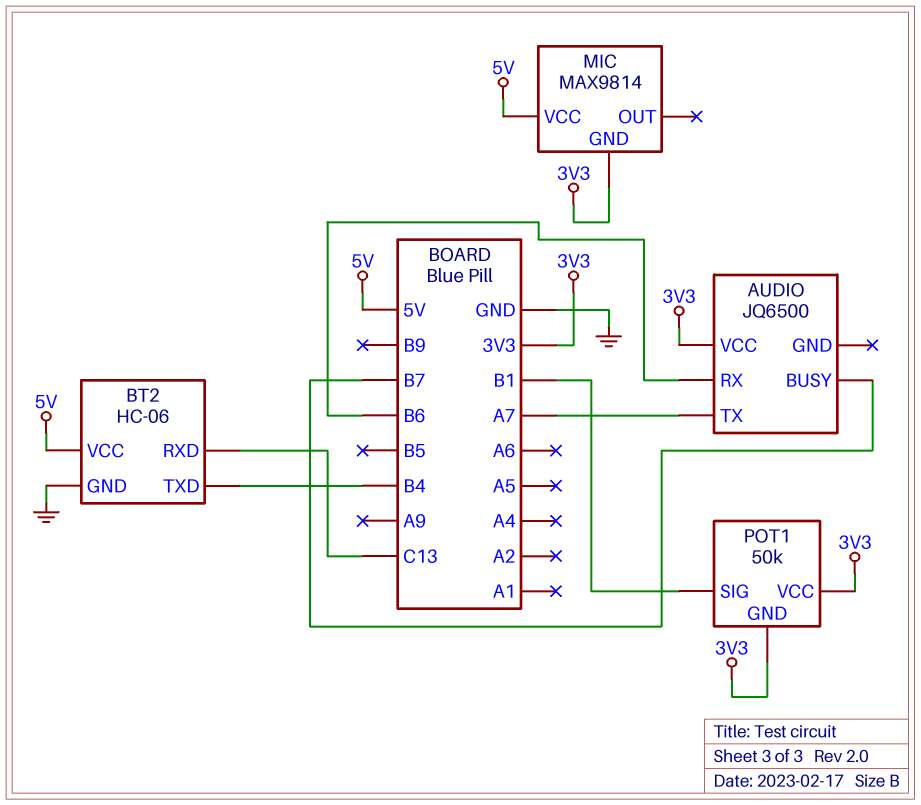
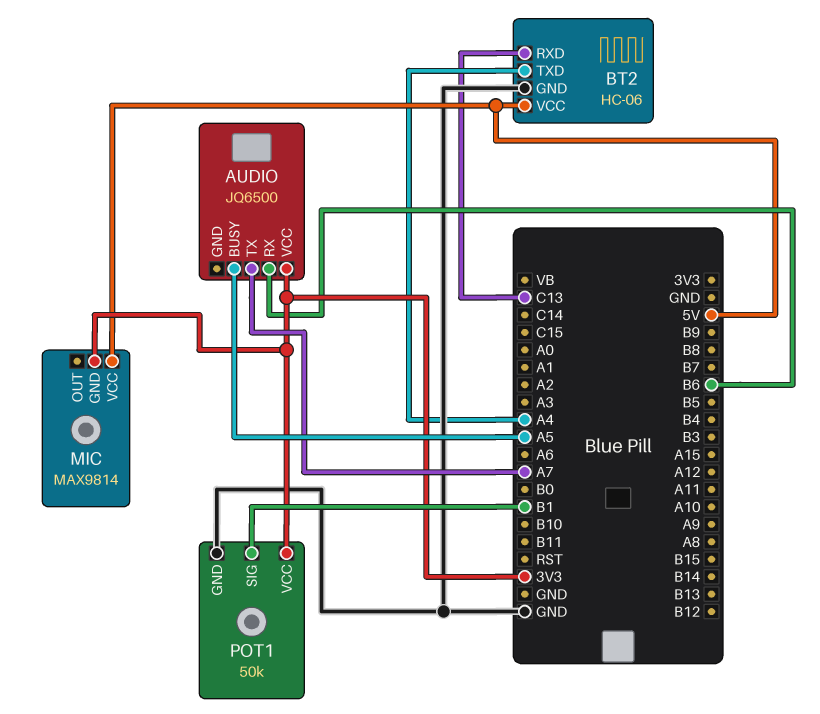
AUDIO pin BUSY: B7 -> A5
BT2 pin TXD: B4 -> A4
POT1 pin GND: 3V3 -> GND

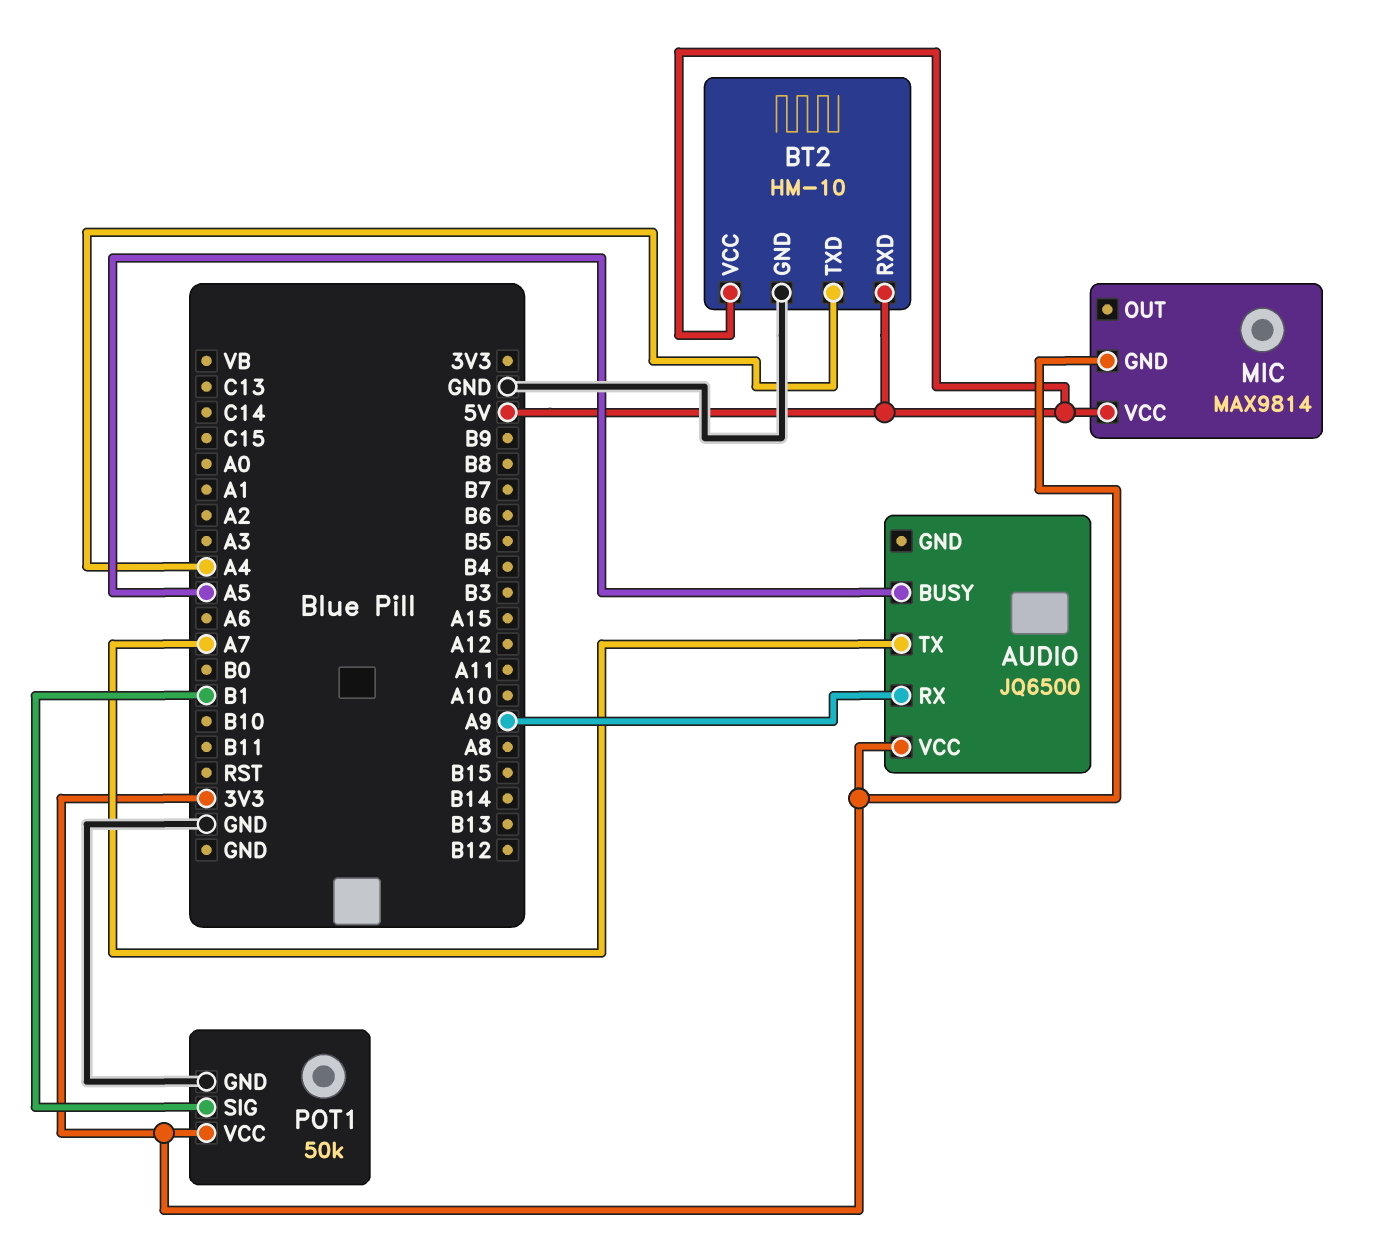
AUDIO pin RX: B6 -> A9
BT2: HC-06 -> HM-10
BT2 pin RXD: C13 -> 5V

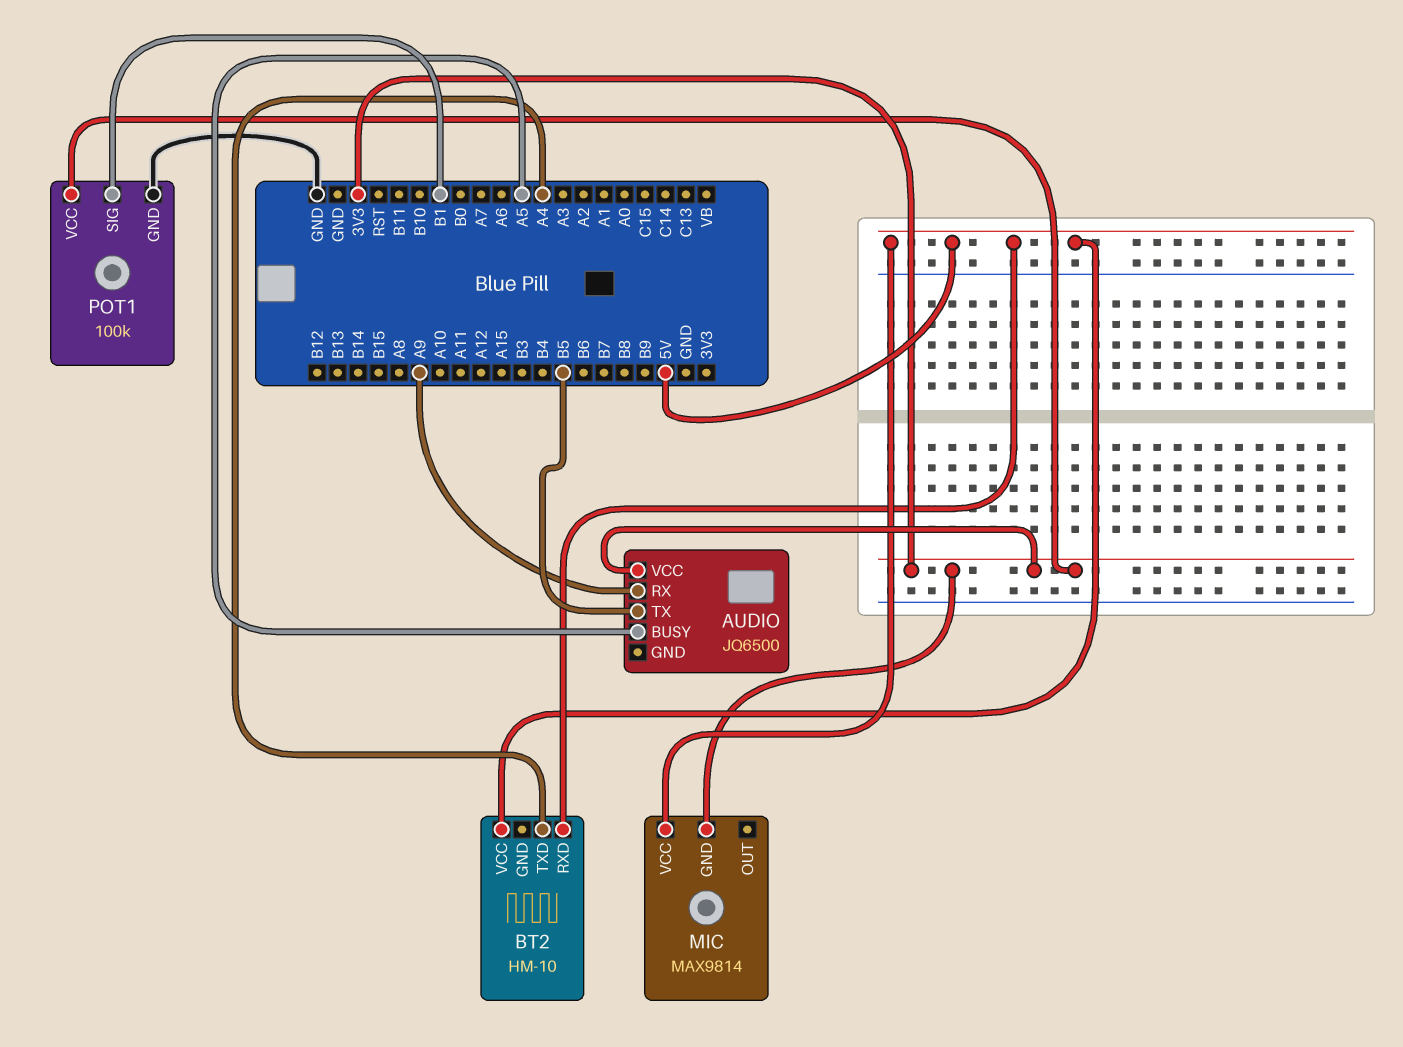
AUDIO pin TX: A7 -> B5
BT2 pin GND: GND -> none
POT1: 50k -> 100k

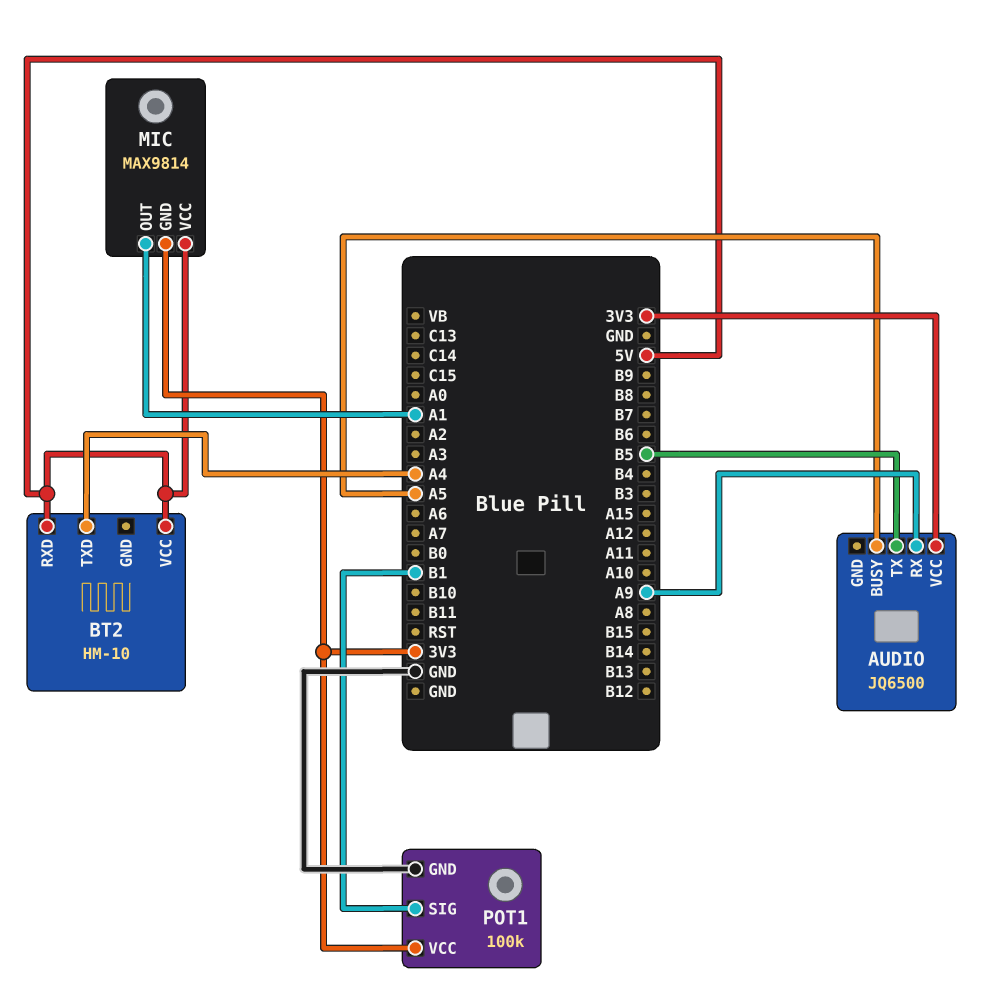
MIC pin OUT: none -> A1

